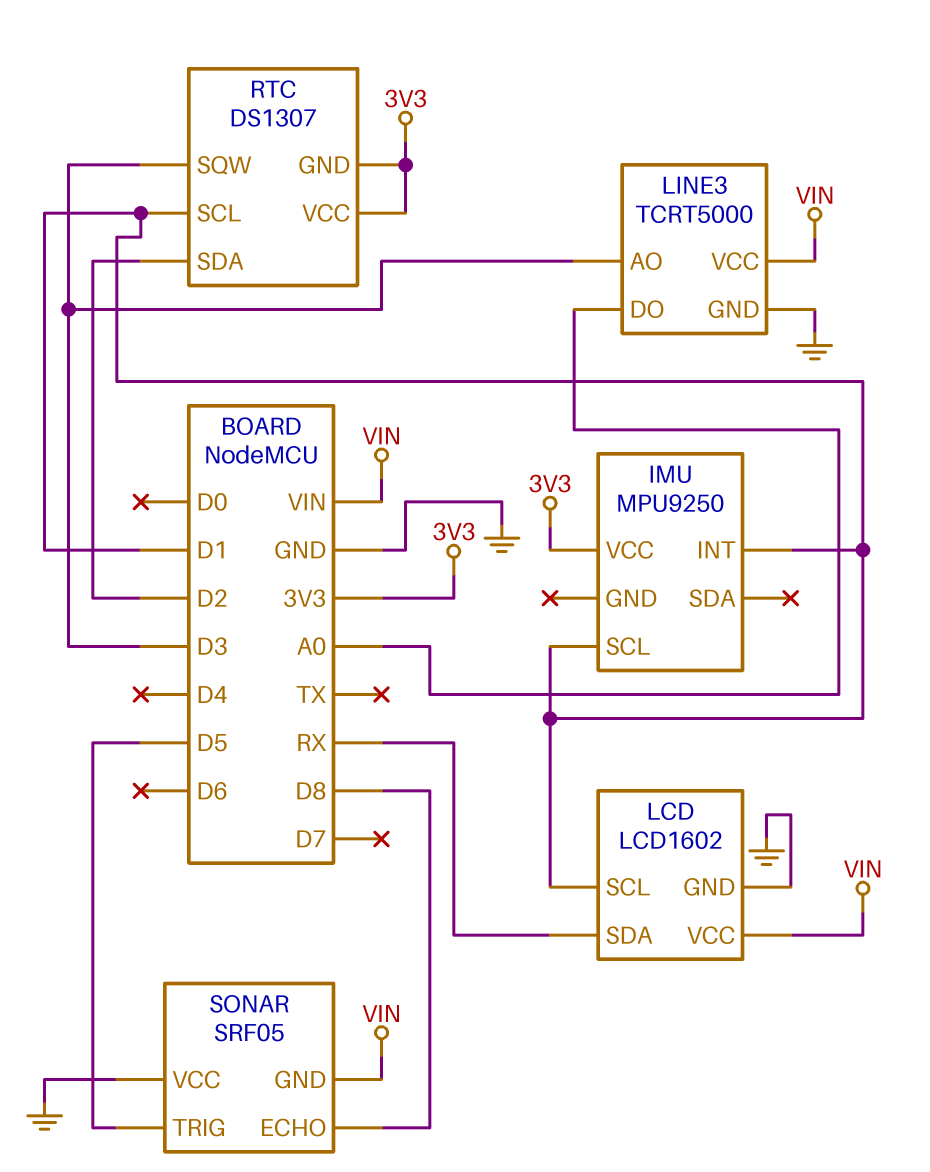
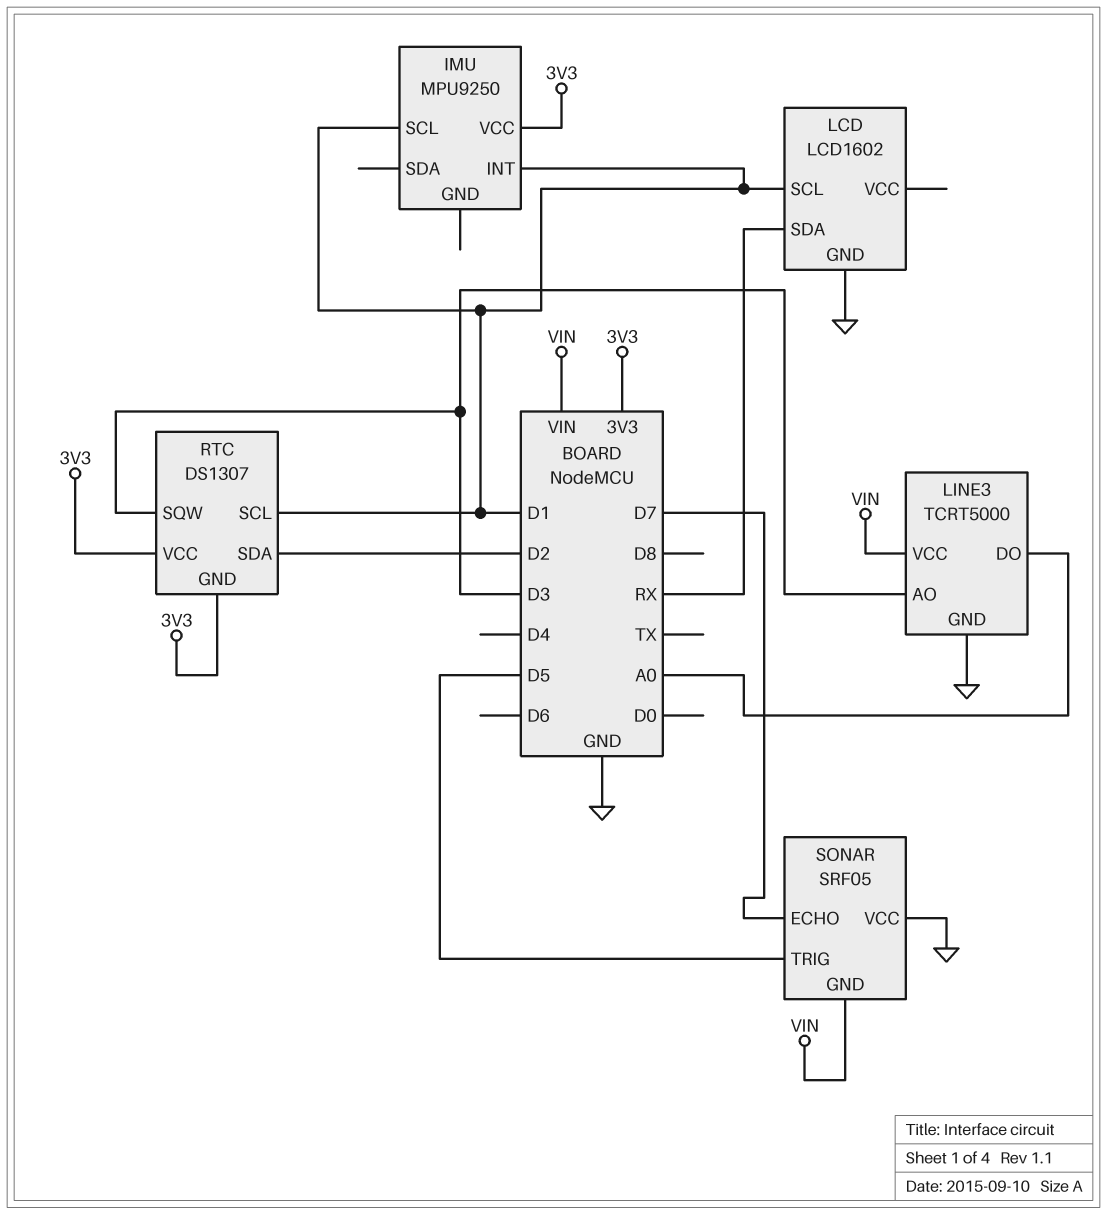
LCD pin VCC: VIN -> none
SONAR pin ECHO: D8 -> D7

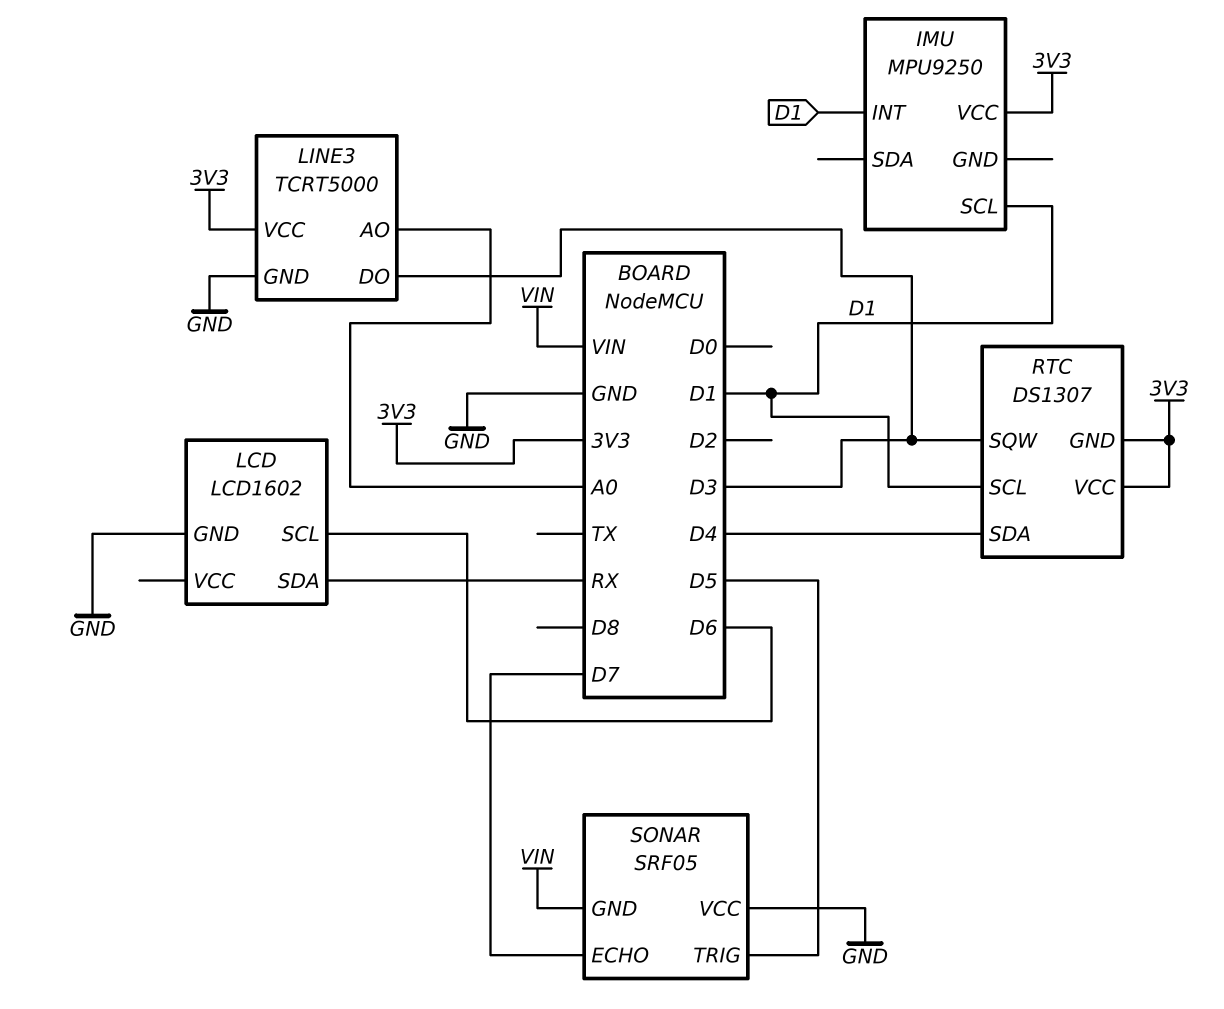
LCD pin SCL: D1 -> D6
LINE3 pin AO: D3 -> A0
LINE3 pin DO: A0 -> D3
LINE3 pin VCC: VIN -> 3V3
RTC pin SDA: D2 -> D4

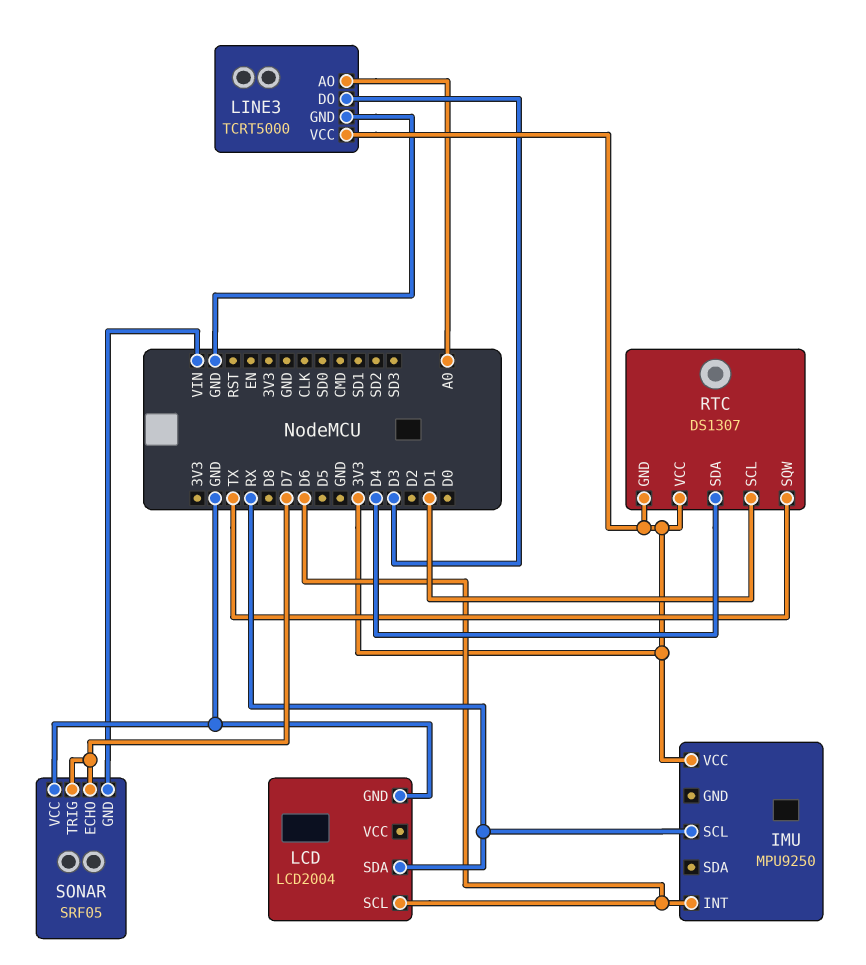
IMU pin INT: D1 -> D6
IMU pin SCL: D1 -> RX
LCD: LCD1602 -> LCD2004
RTC pin SQW: D3 -> TX
SONAR pin TRIG: D5 -> D7

